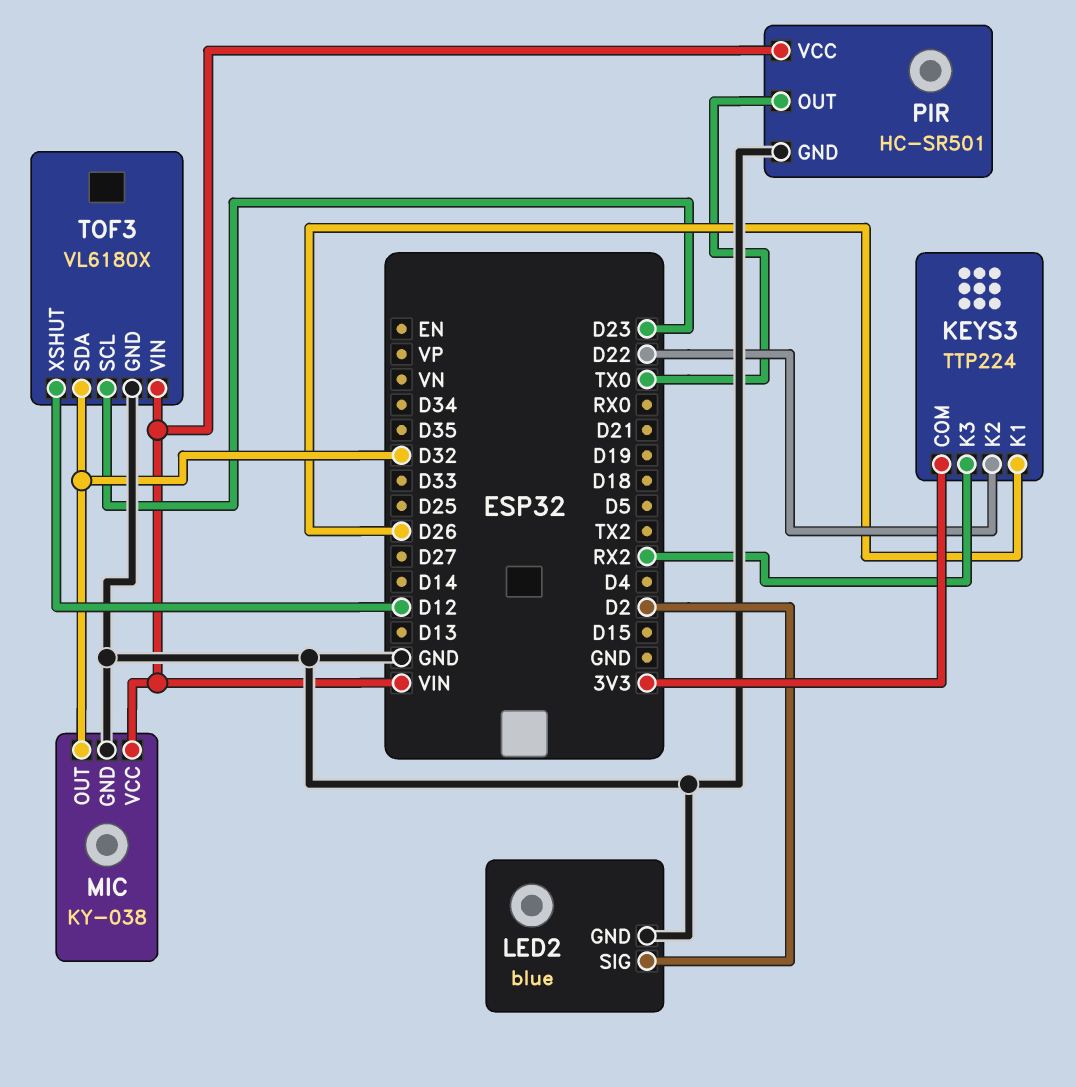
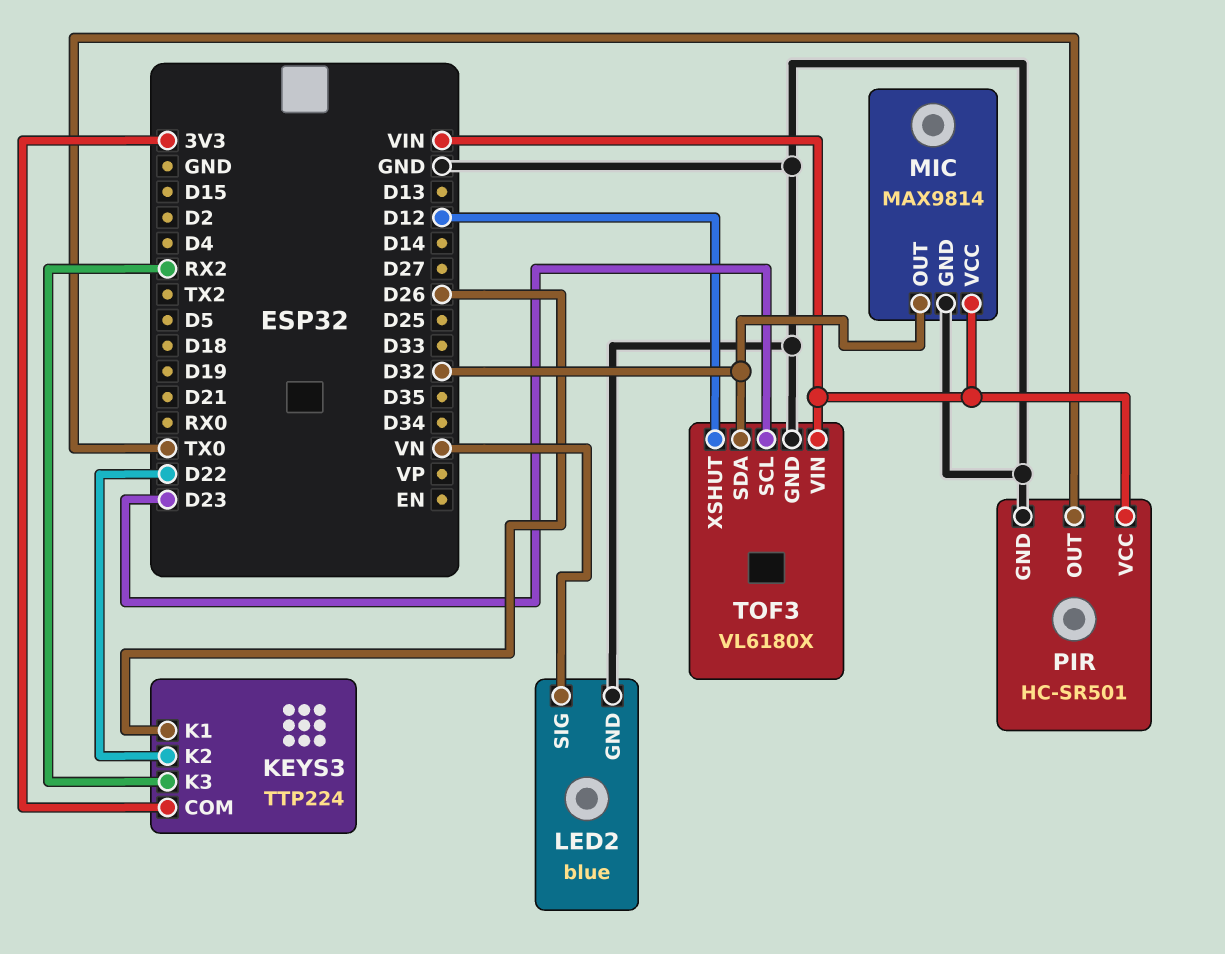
LED2 pin SIG: D2 -> VN
MIC: KY-038 -> MAX9814

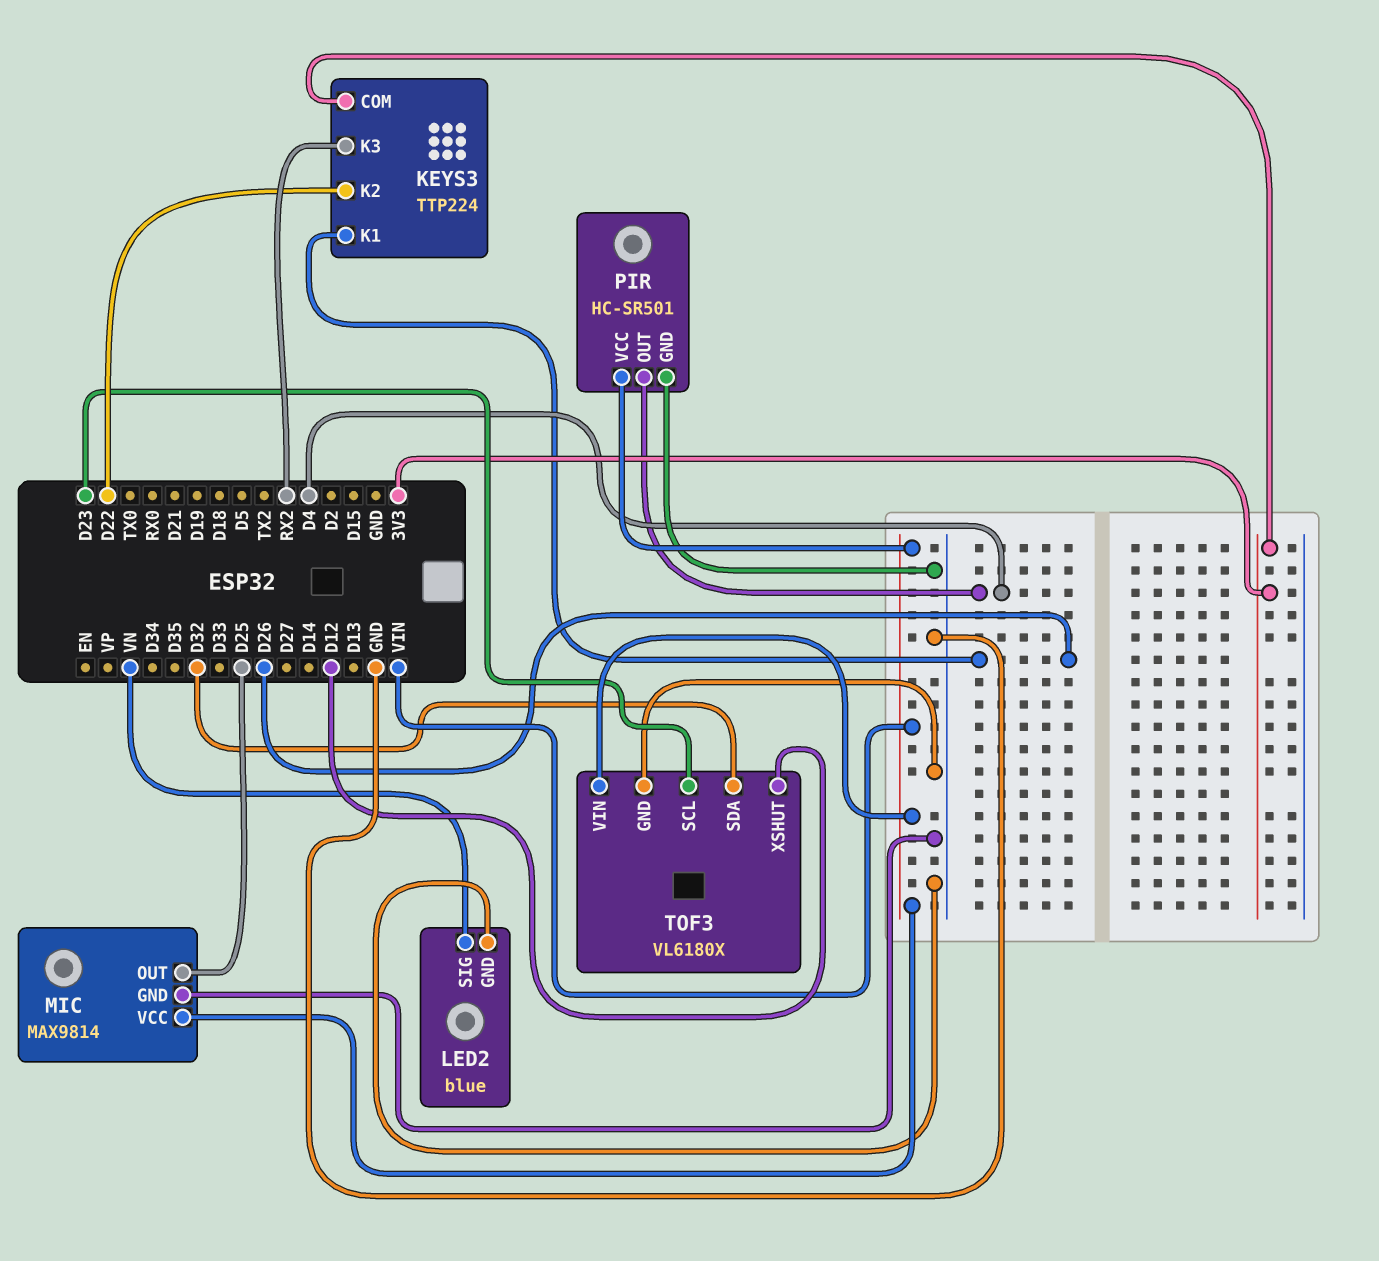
MIC pin OUT: D32 -> D25
PIR pin OUT: TX0 -> D4

